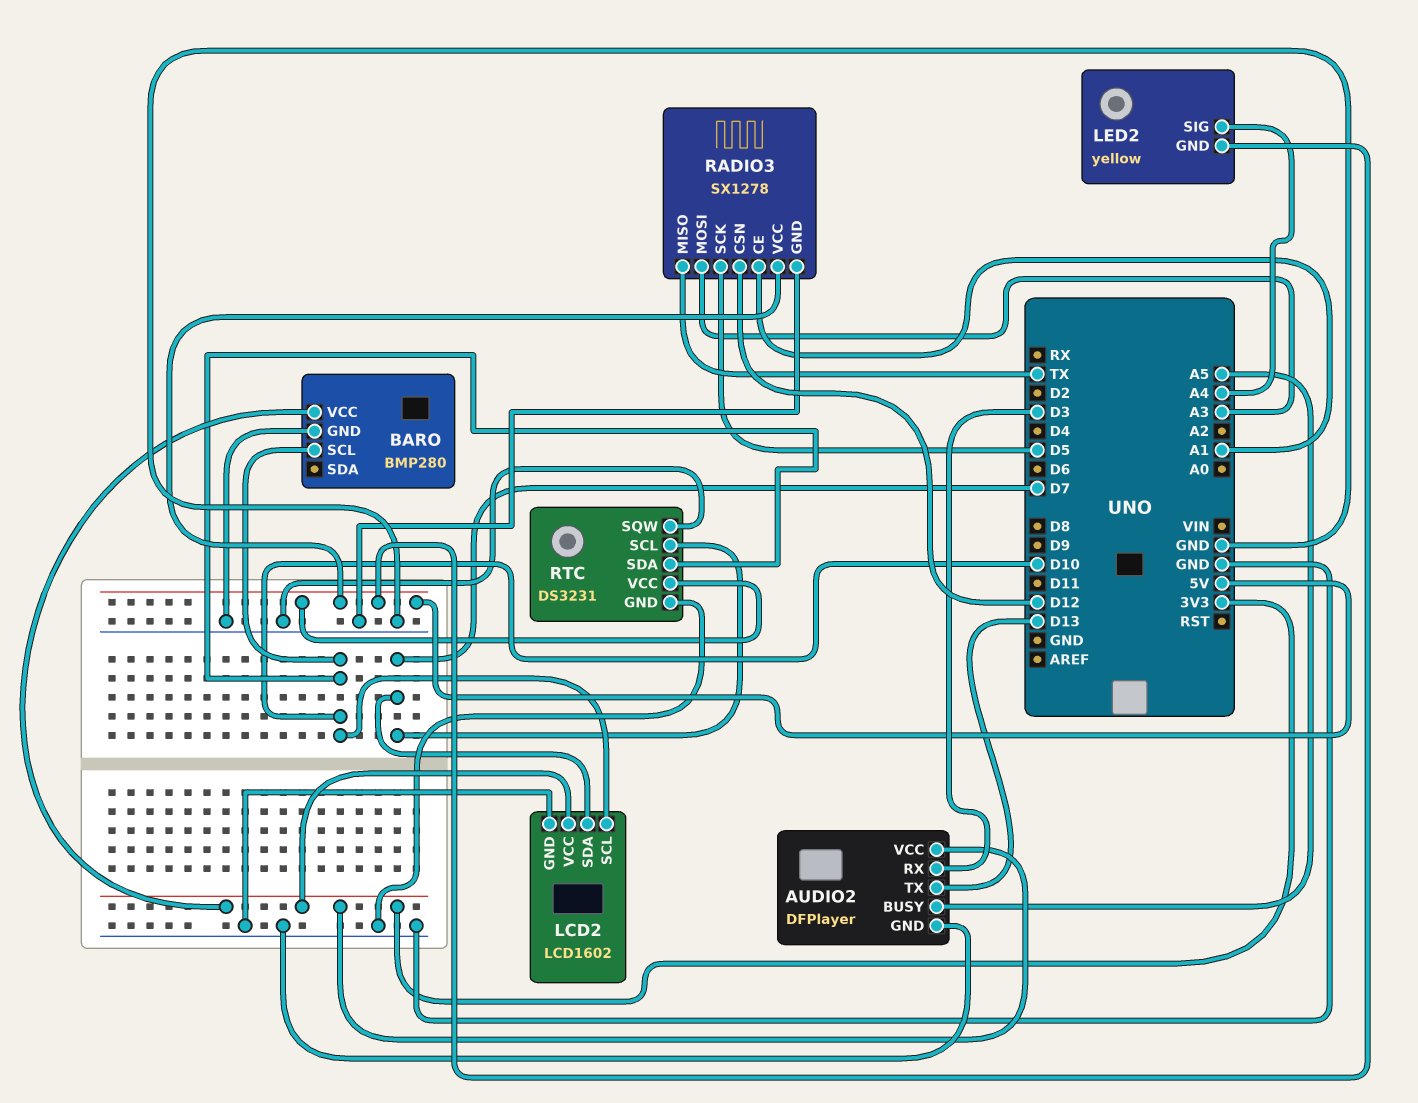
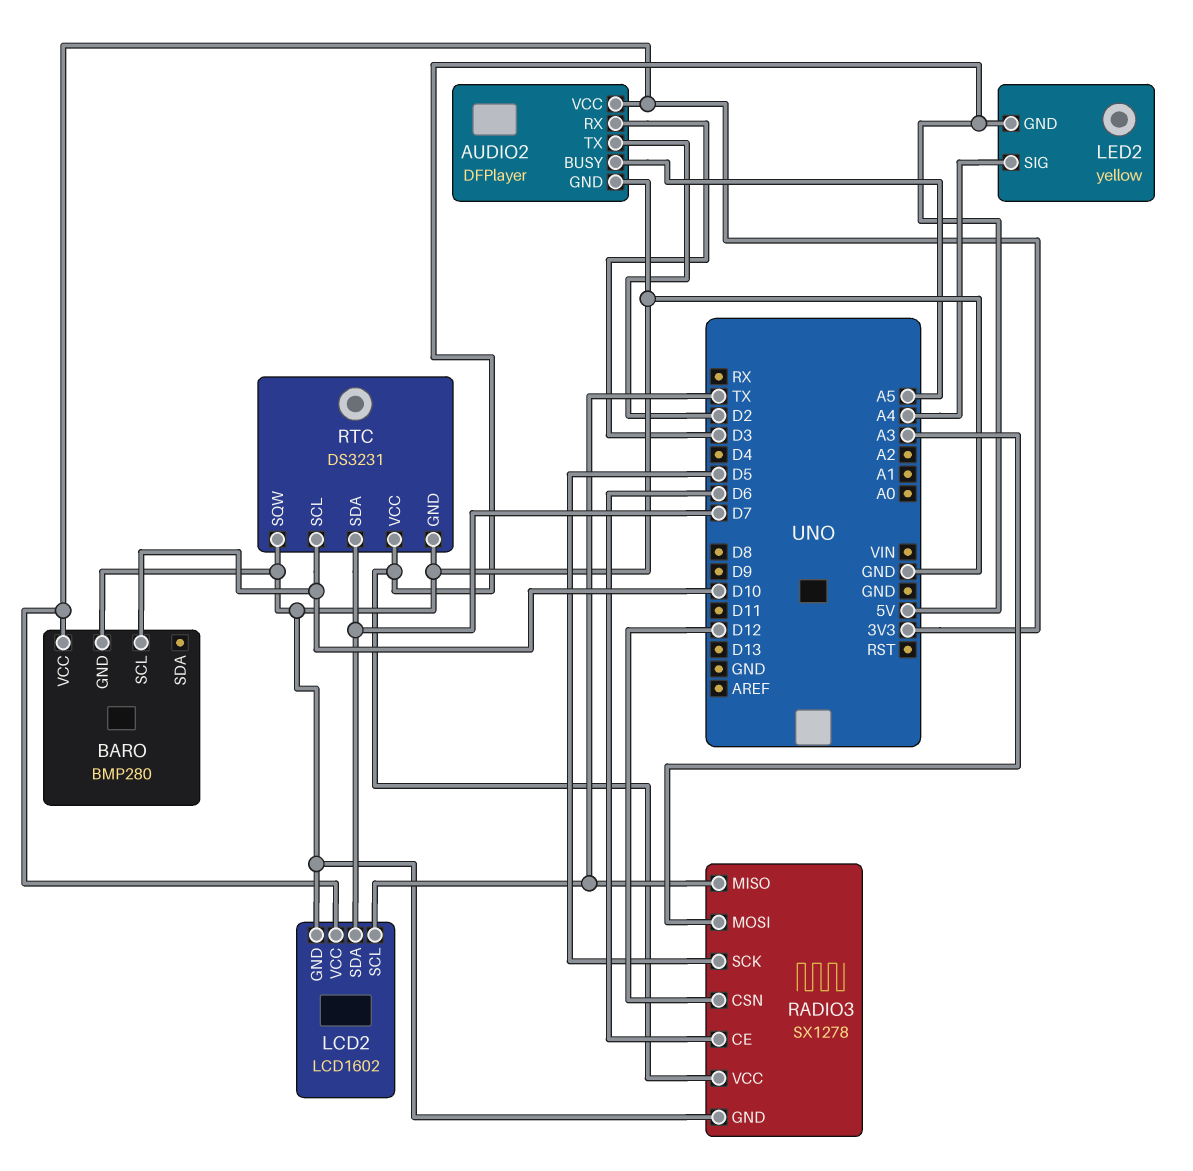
AUDIO2 pin TX: D13 -> D2
LCD2 pin SCL: D10 -> TX
RADIO3 pin CE: A1 -> D6
RTC pin SCL: D7 -> D10
RTC pin SDA: D10 -> D7

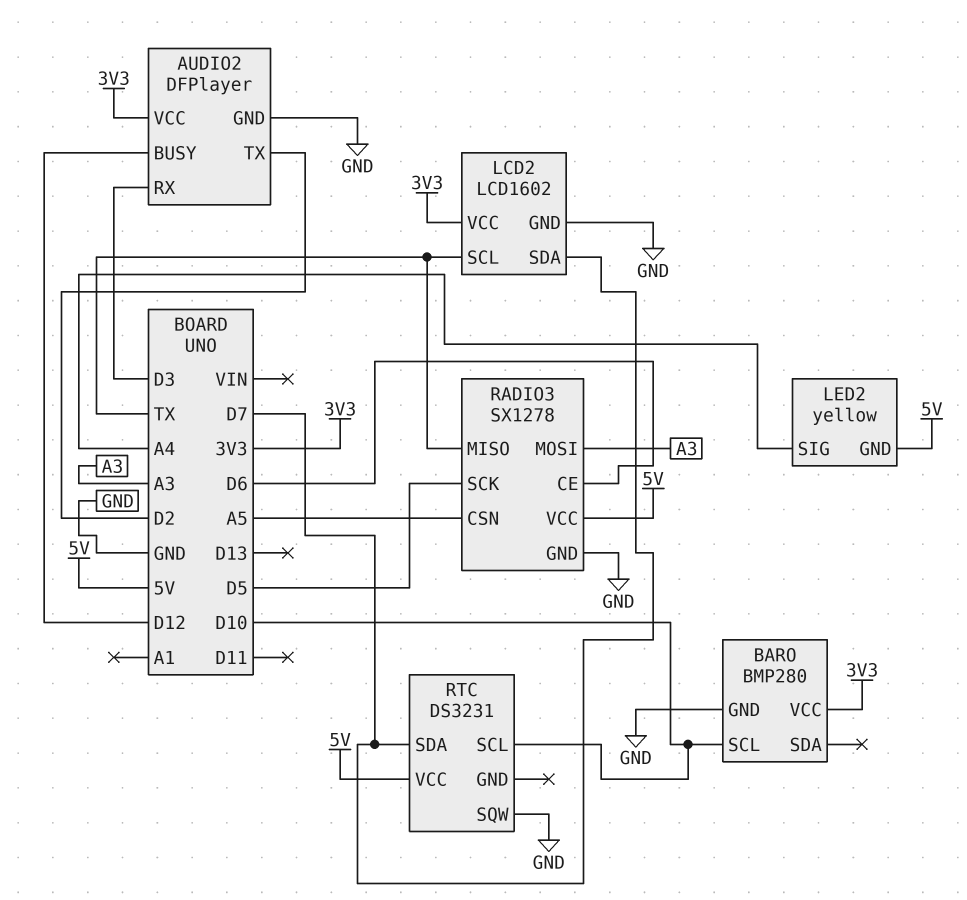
AUDIO2 pin BUSY: A5 -> D12
RADIO3 pin CSN: D12 -> A5
RTC pin GND: GND -> none

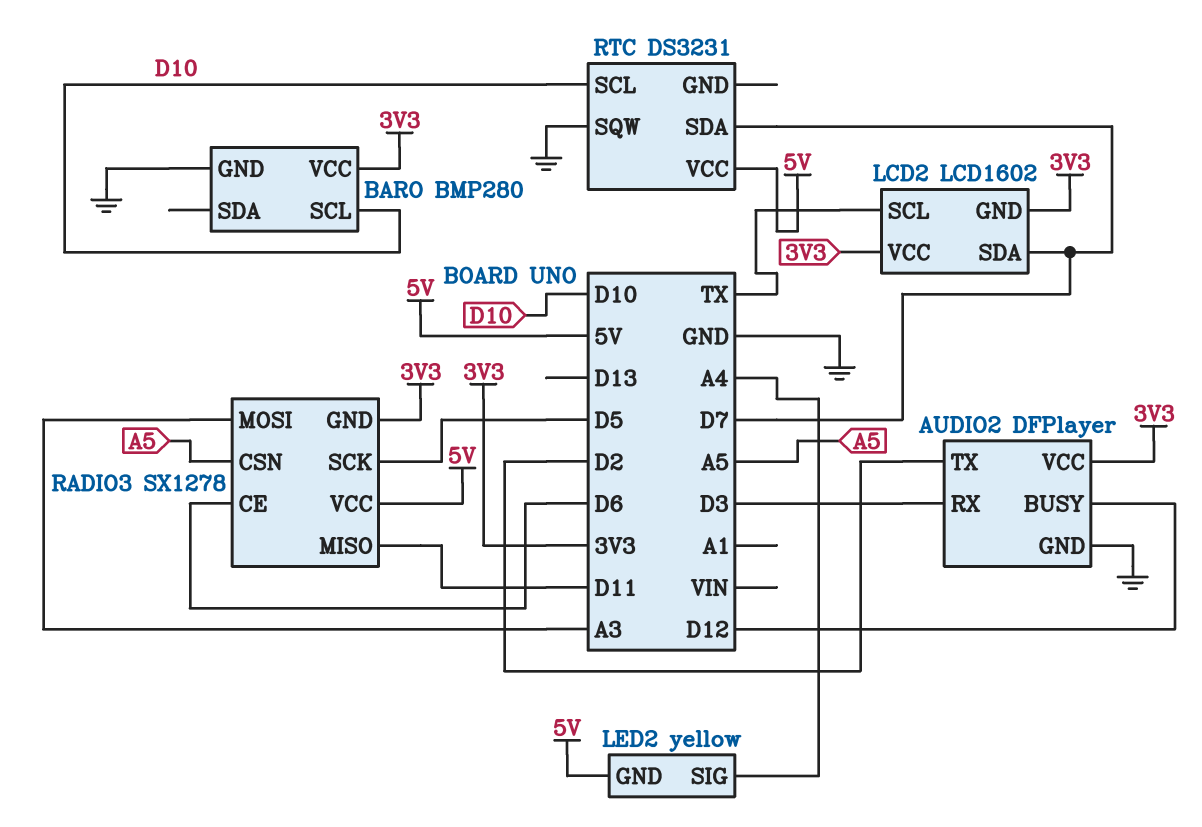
LCD2 pin GND: GND -> 3V3
RADIO3 pin GND: GND -> 3V3
RADIO3 pin MISO: TX -> D11

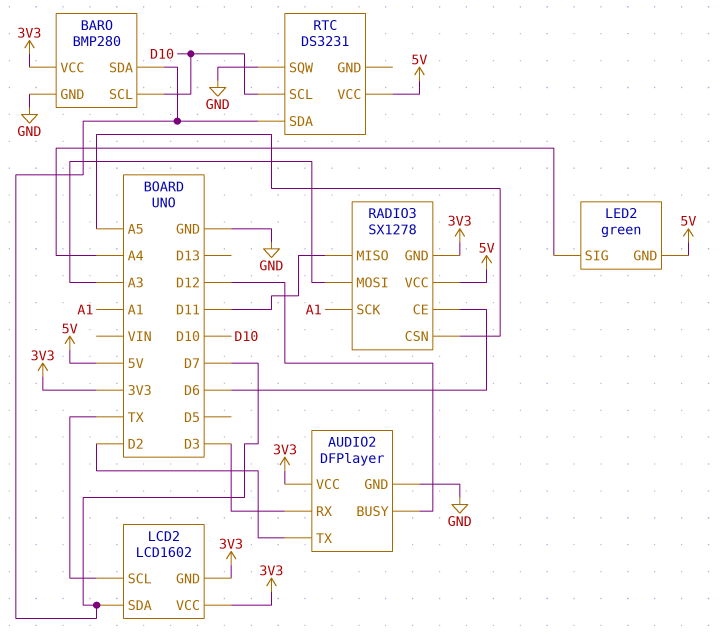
BARO pin SDA: none -> D7
LED2: yellow -> green
RADIO3 pin SCK: D5 -> A1

